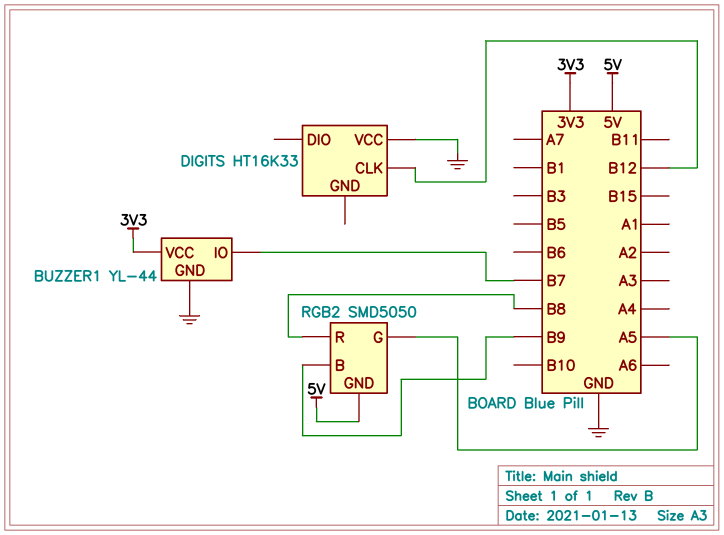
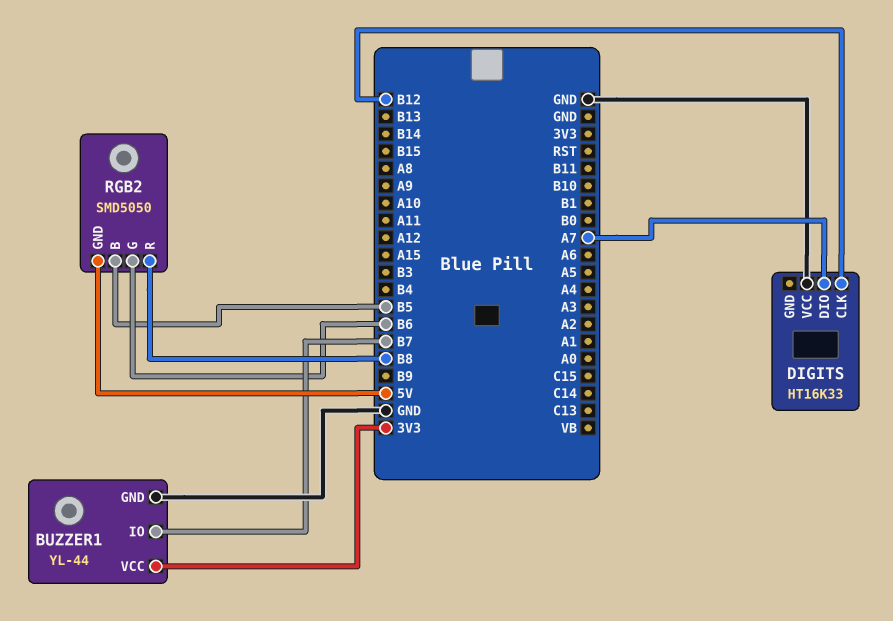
DIGITS pin DIO: none -> A7
RGB2 pin B: B9 -> B5
RGB2 pin G: A5 -> B6

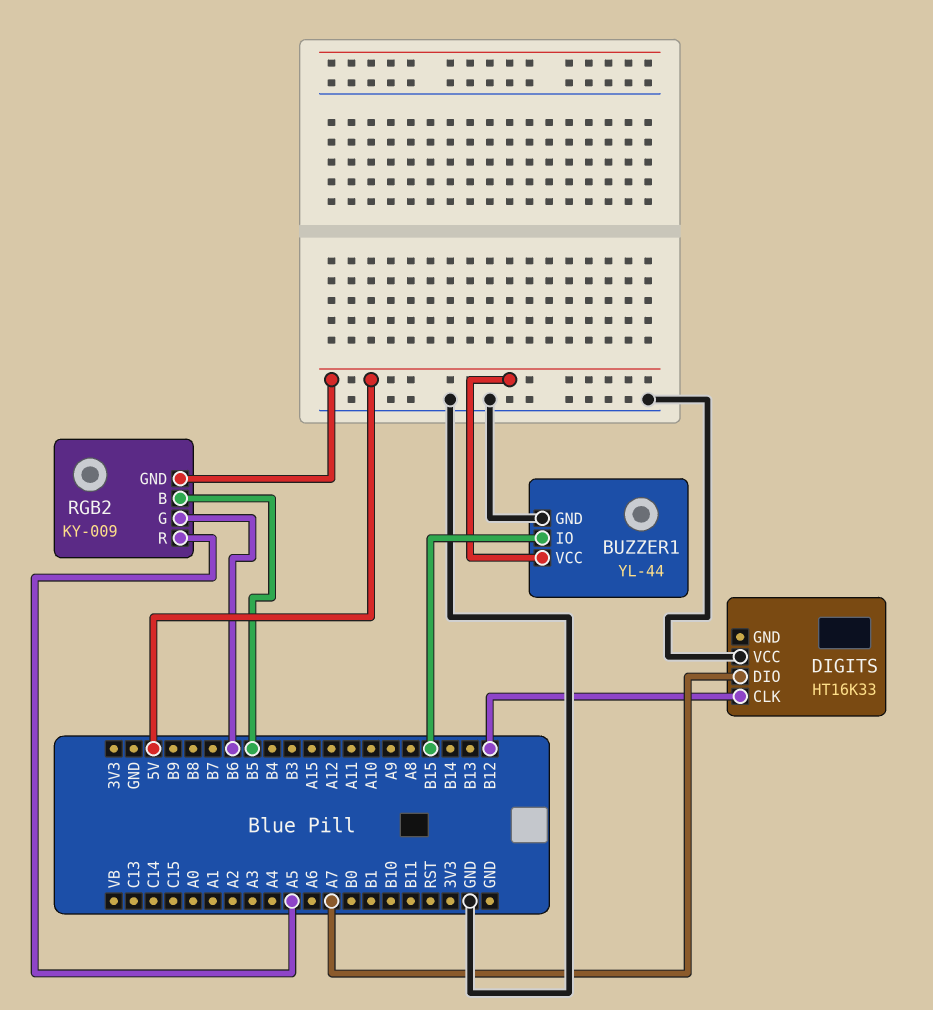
BUZZER1 pin IO: B7 -> B15
BUZZER1 pin VCC: 3V3 -> 5V
RGB2: SMD5050 -> KY-009
RGB2 pin R: B8 -> A5

